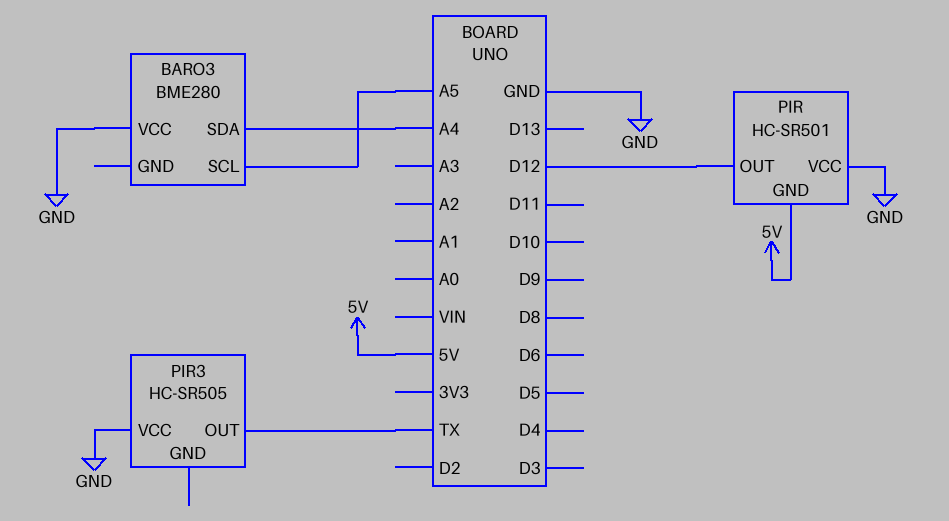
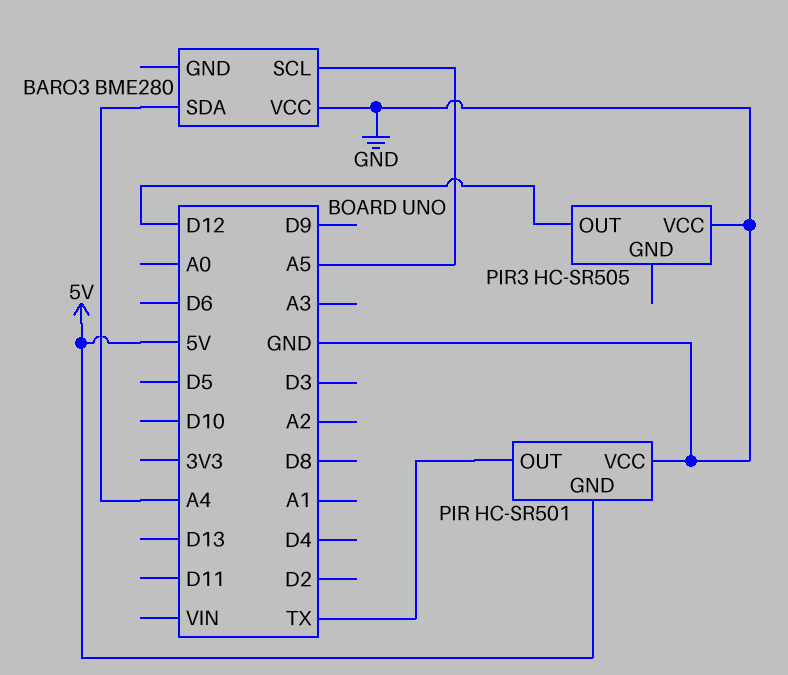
PIR pin OUT: D12 -> TX
PIR3 pin OUT: TX -> D12

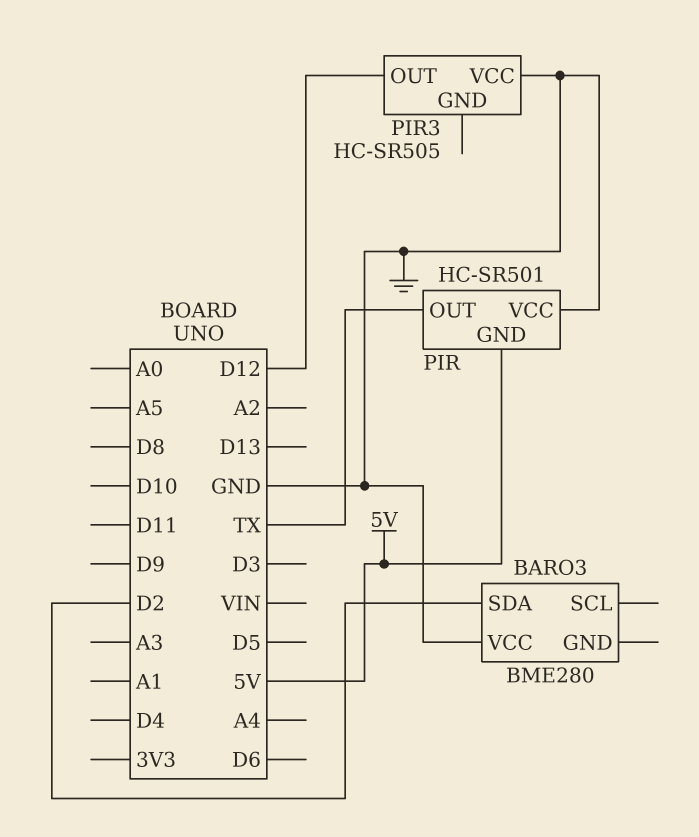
BARO3 pin SCL: A5 -> none
BARO3 pin SDA: A4 -> D2

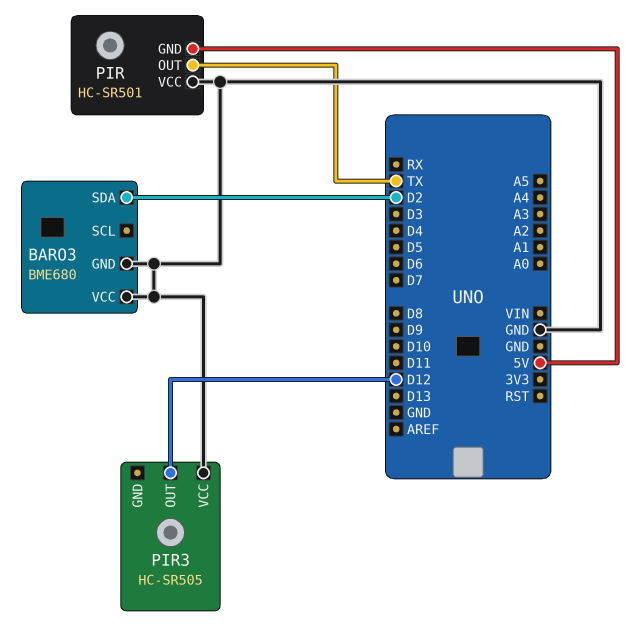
BARO3: BME280 -> BME680
BARO3 pin GND: none -> GND

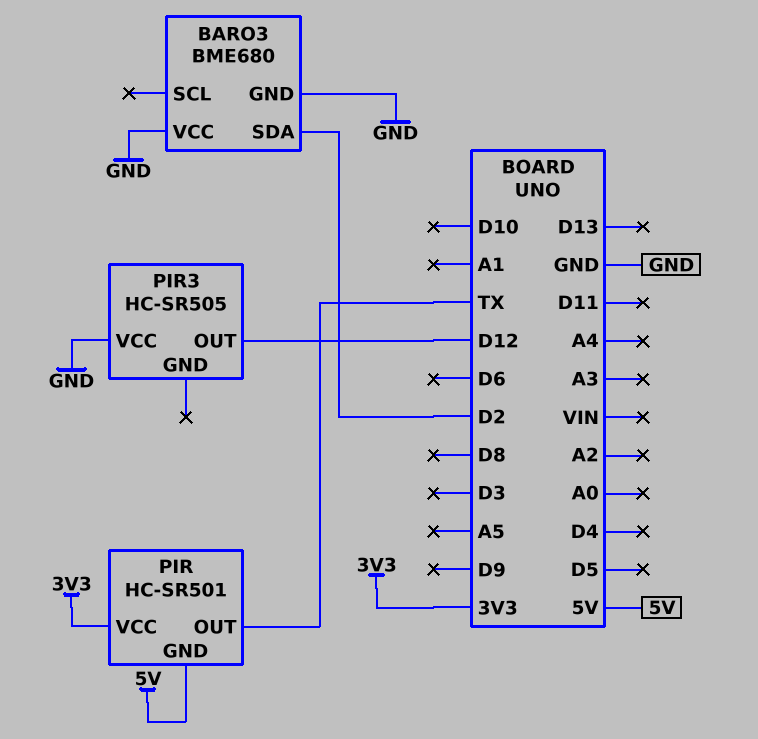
PIR pin VCC: GND -> 3V3

